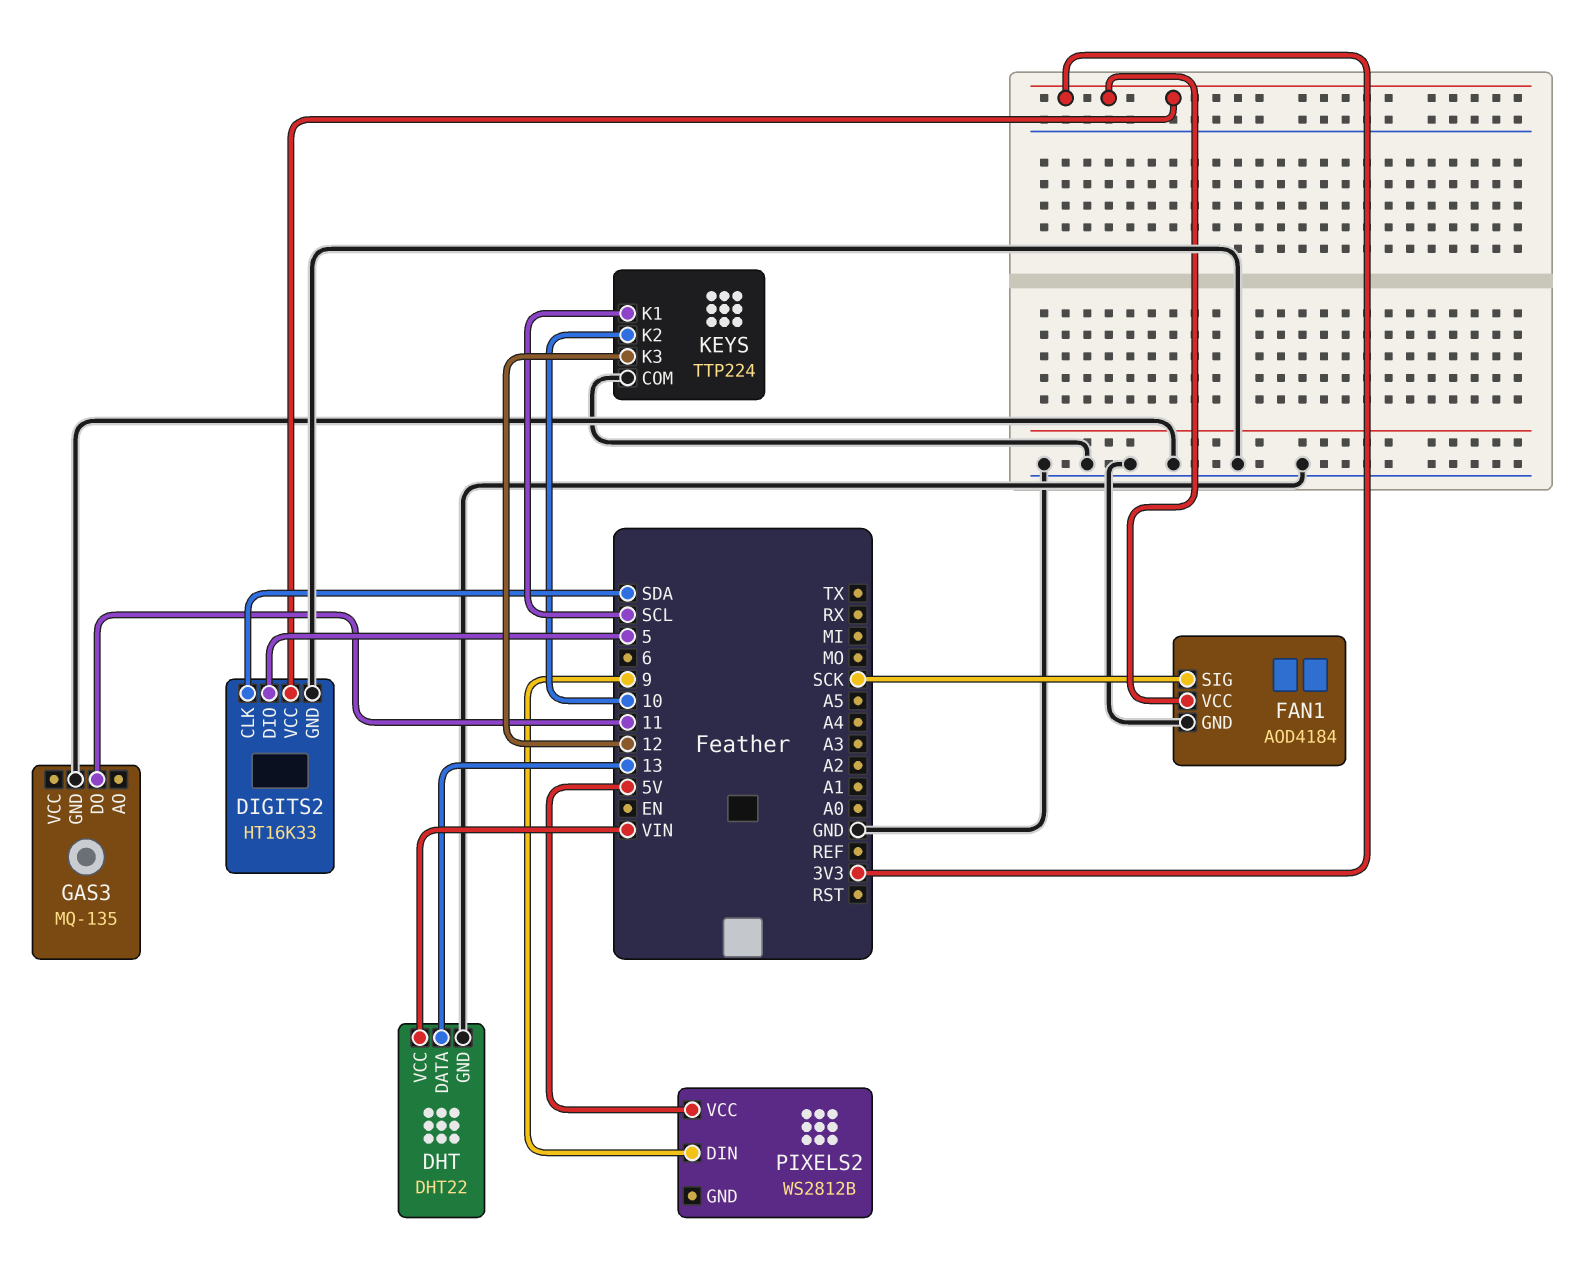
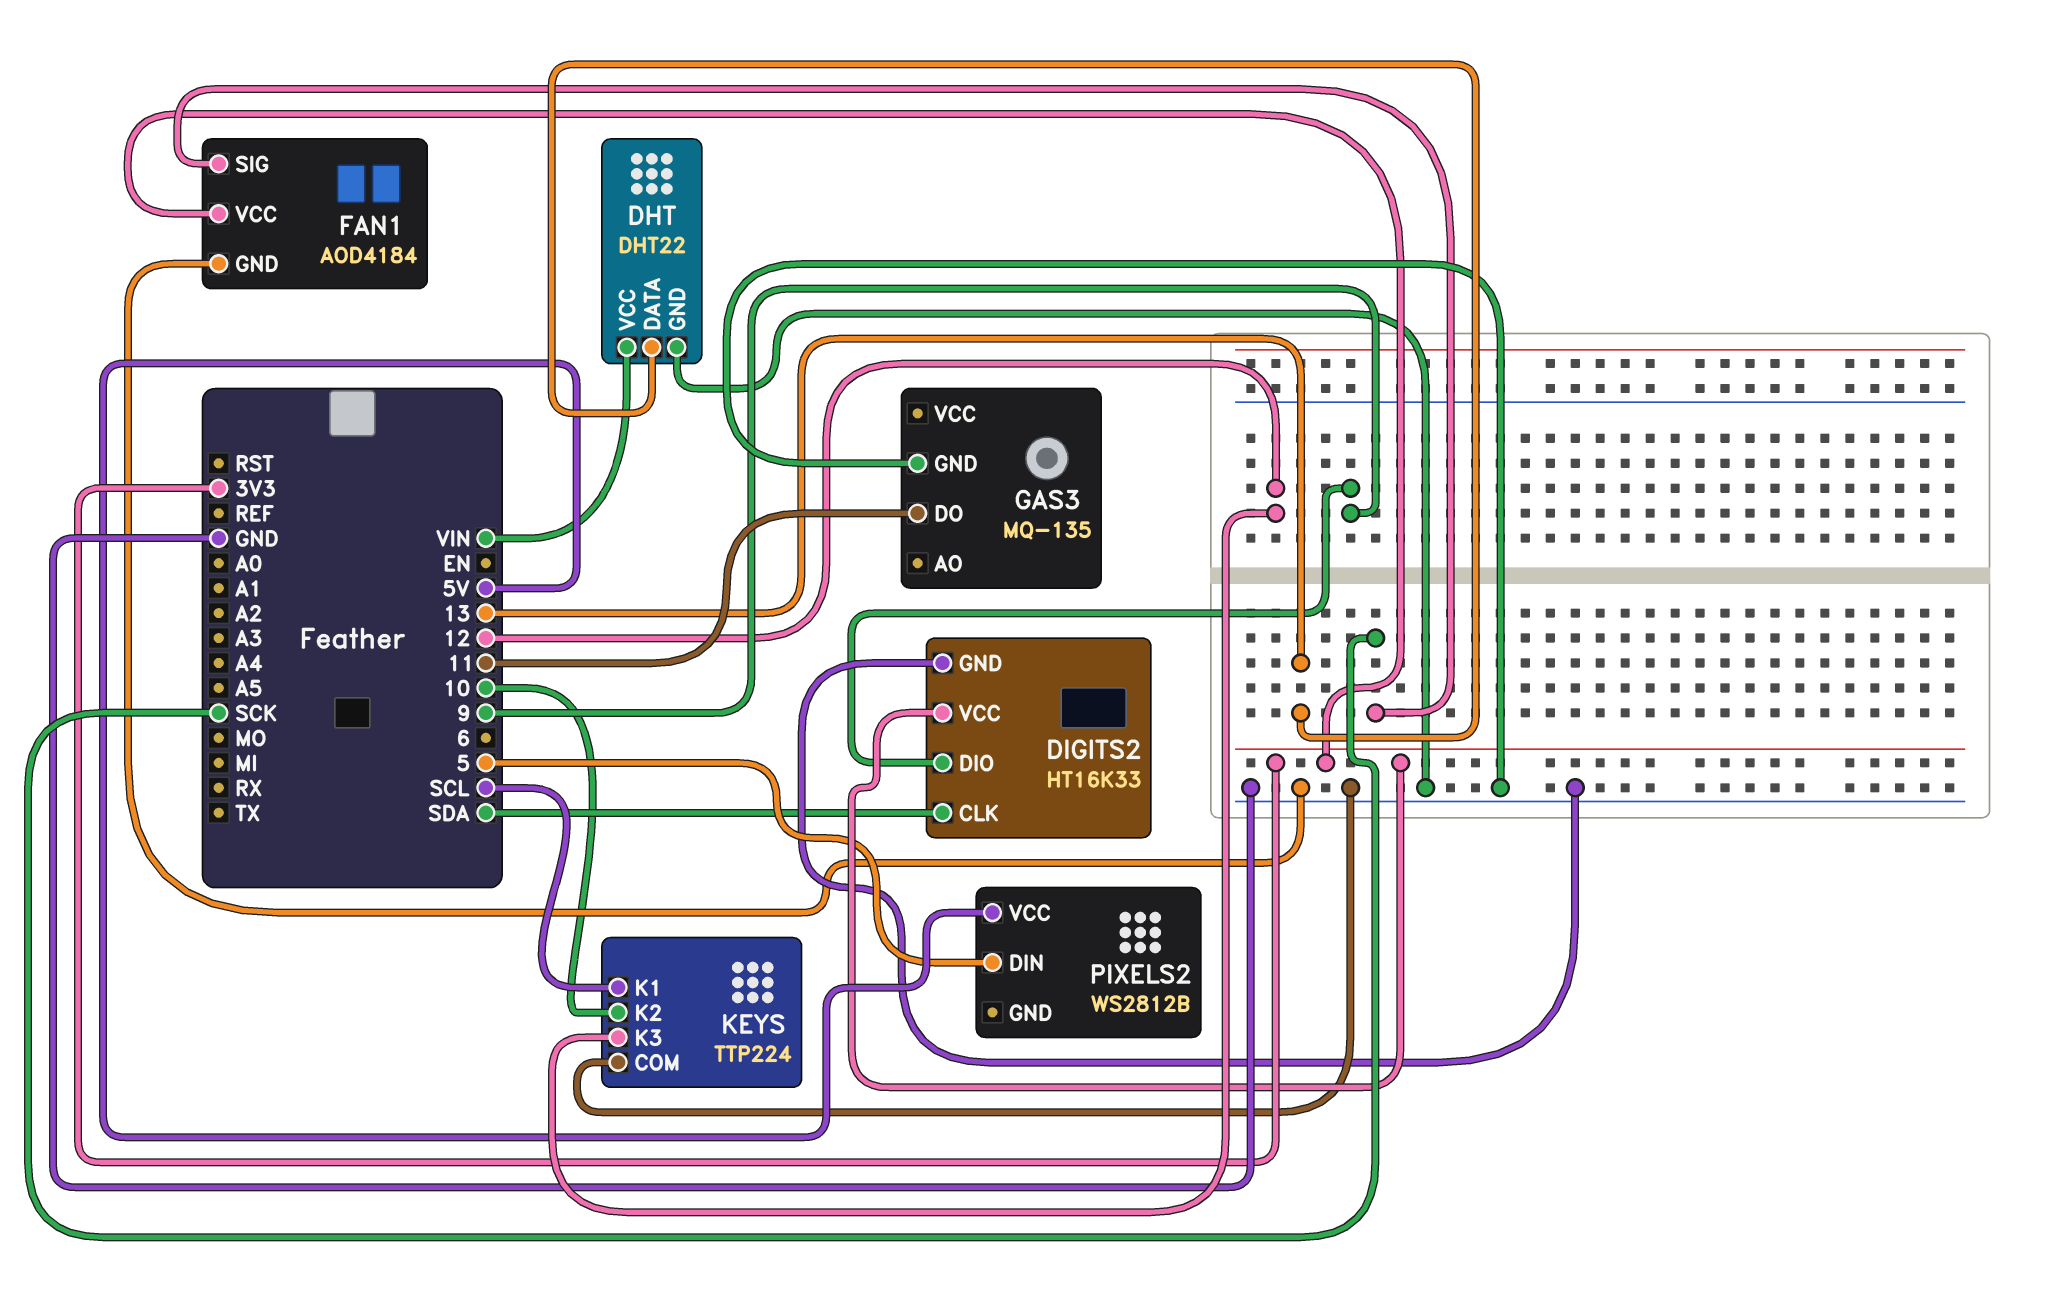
DIGITS2 pin DIO: 5 -> 9
PIXELS2 pin DIN: 9 -> 5

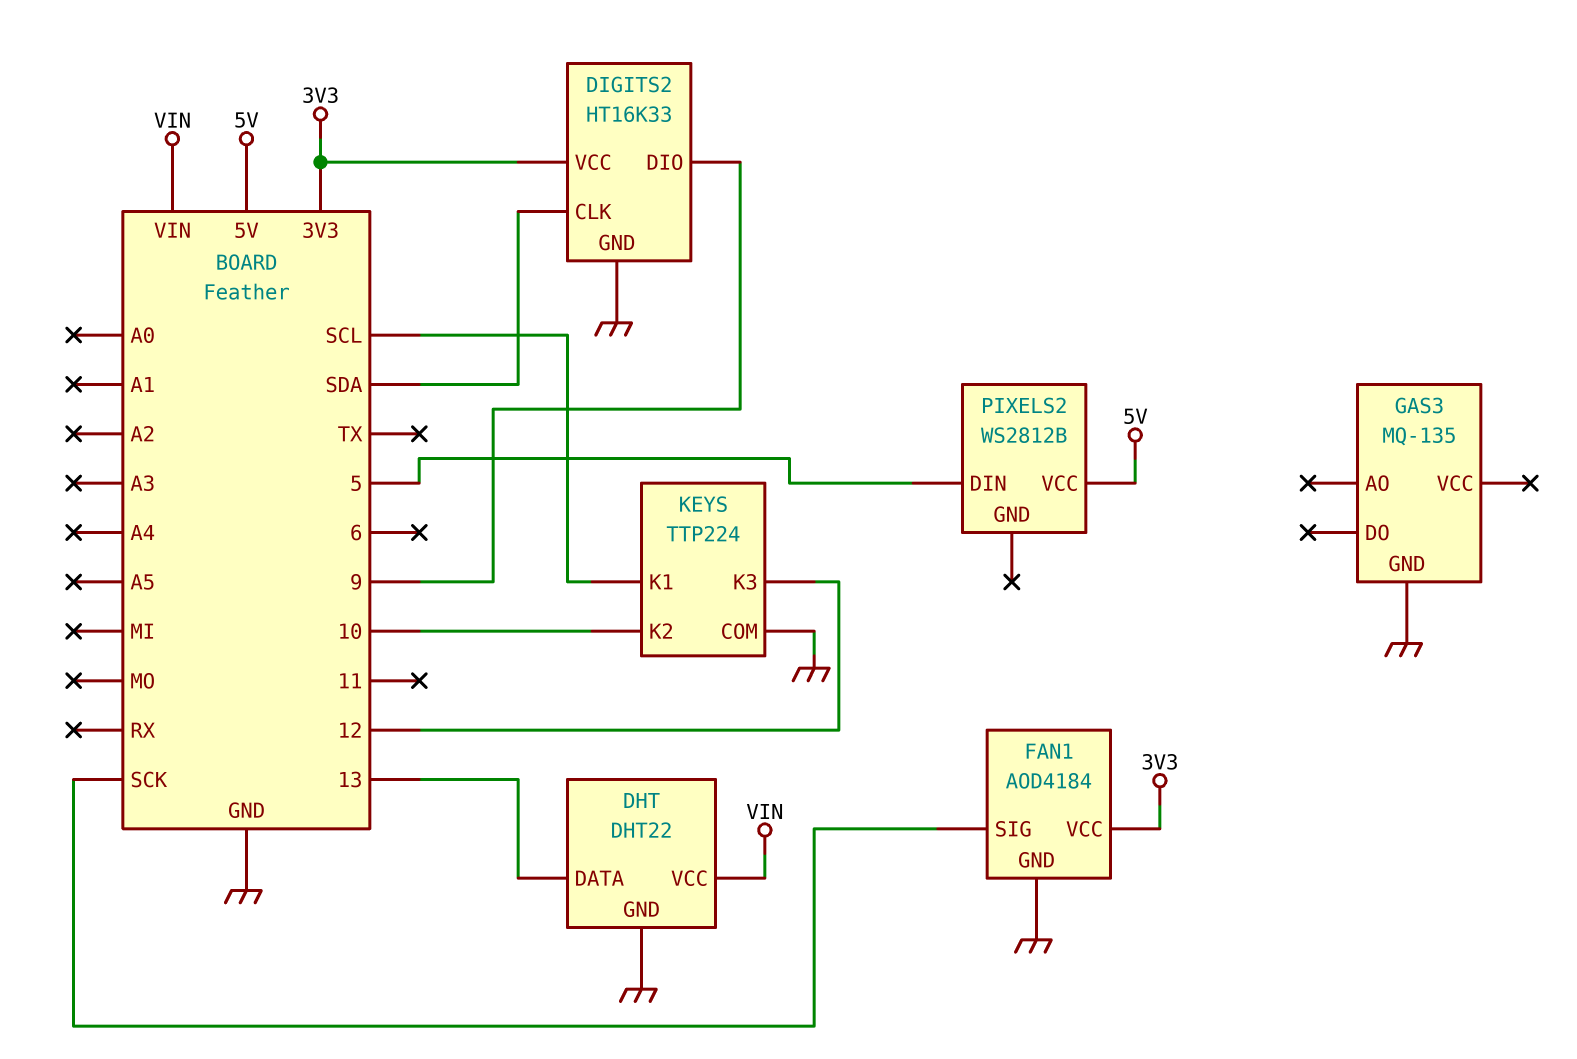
GAS3 pin DO: 11 -> none

